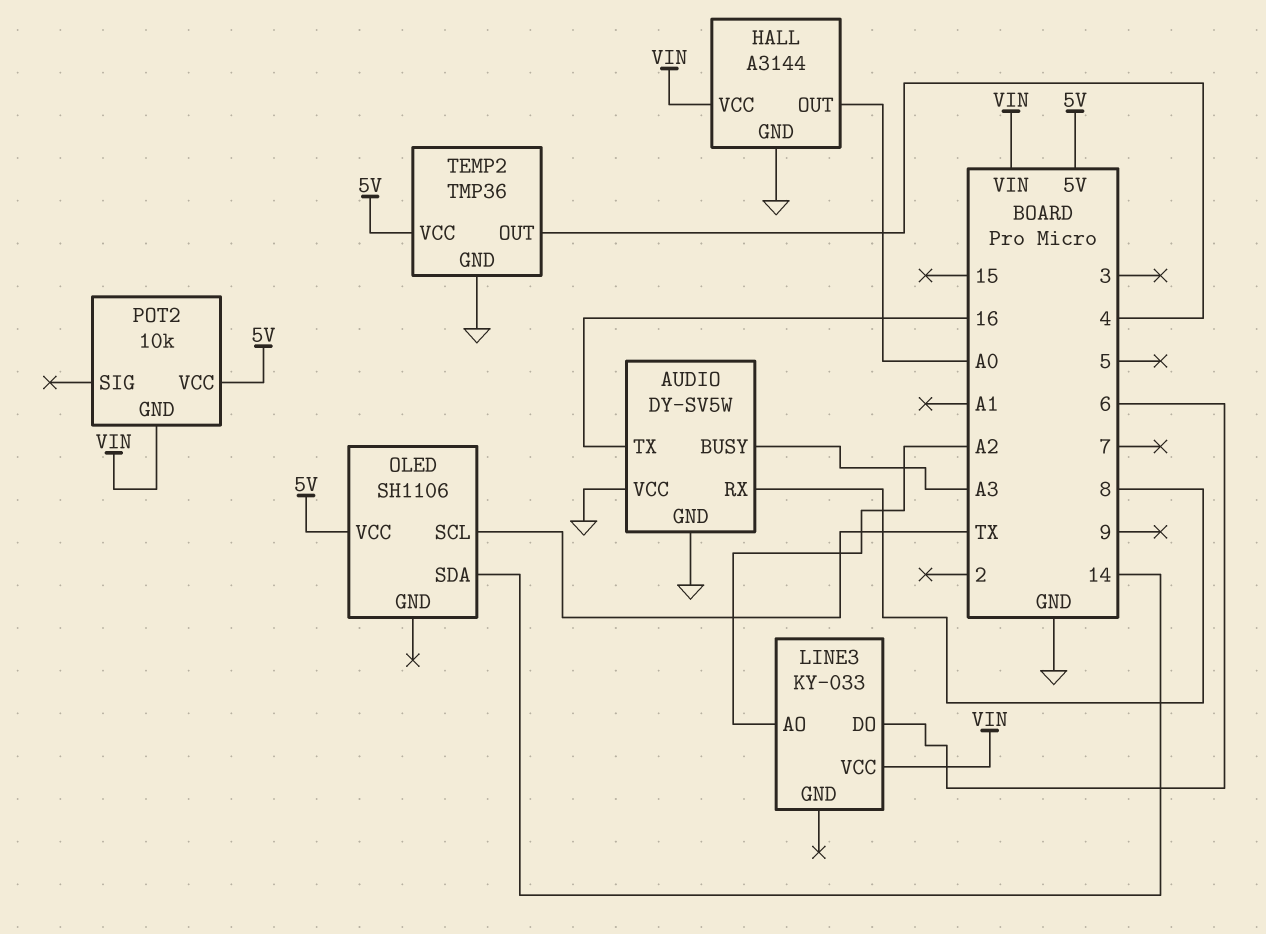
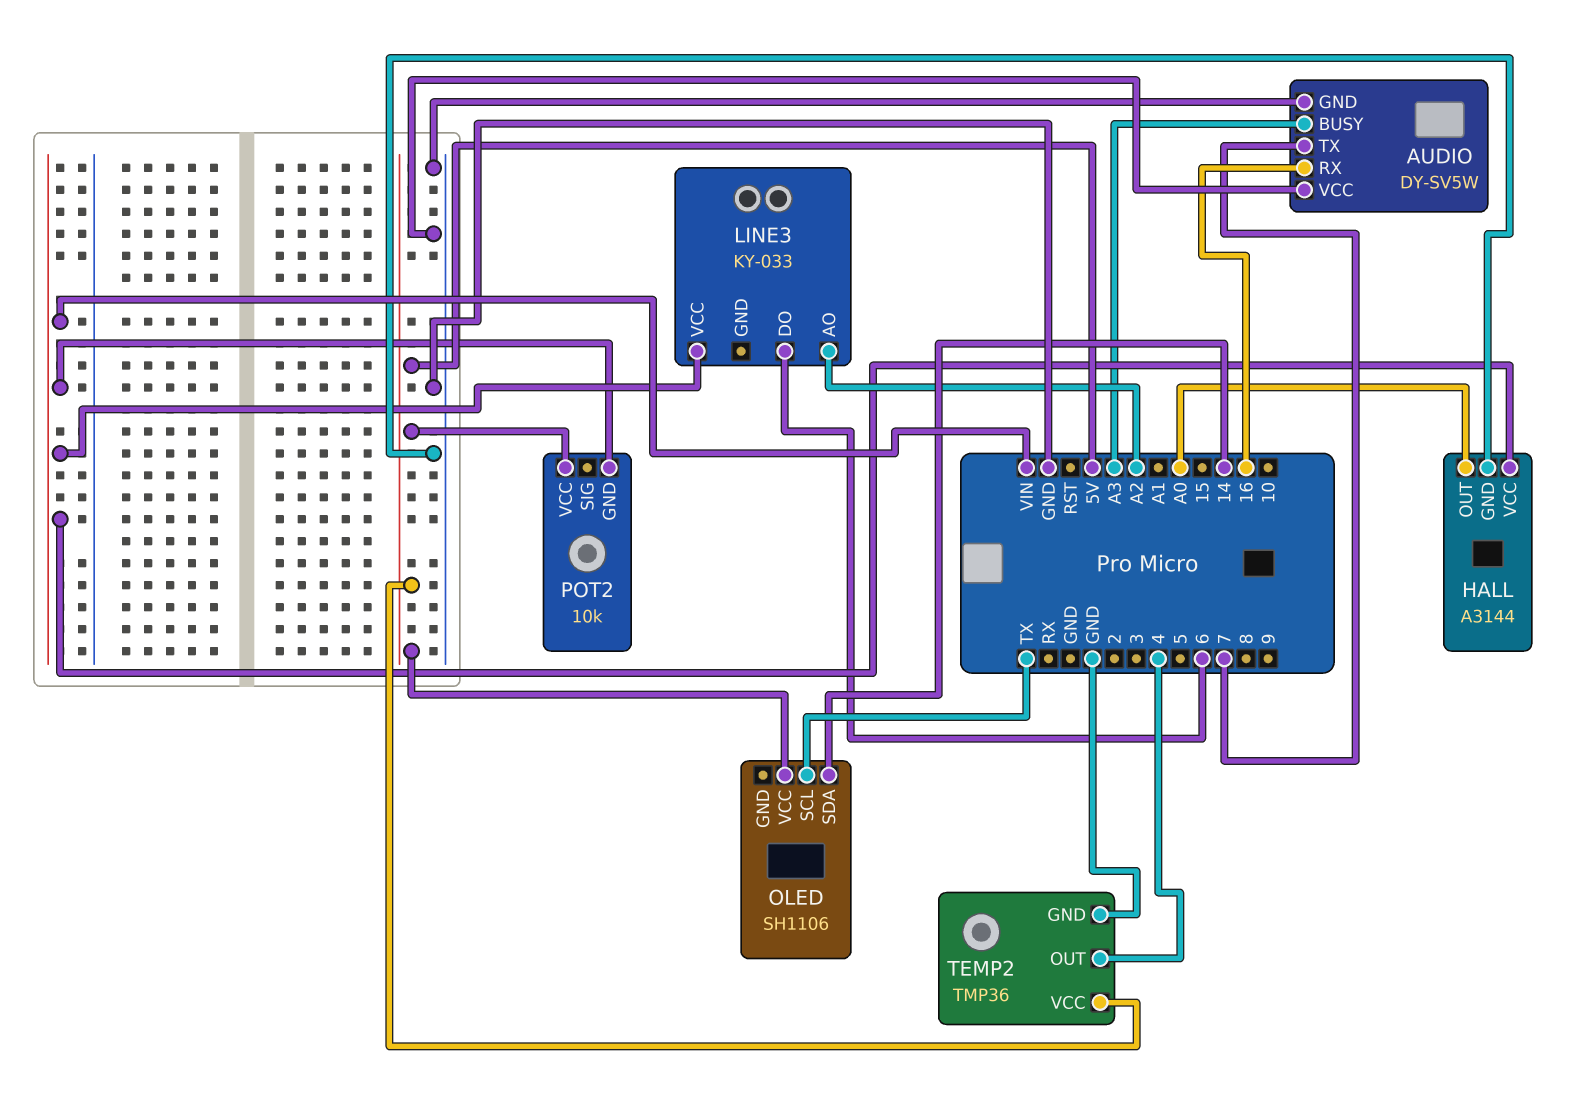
AUDIO pin RX: 8 -> 16
AUDIO pin TX: 16 -> 7

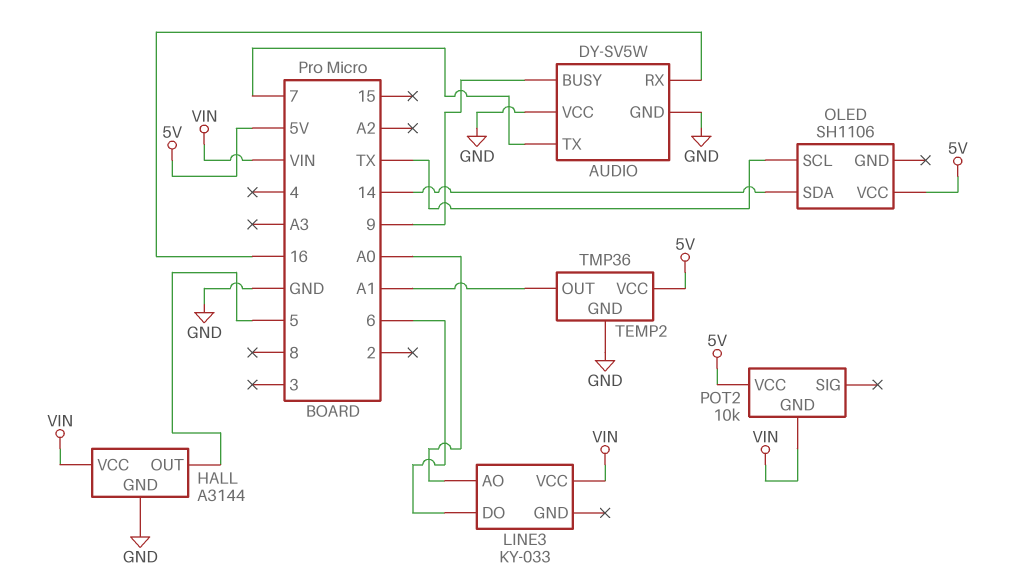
AUDIO pin BUSY: A3 -> 9
HALL pin OUT: A0 -> 5
LINE3 pin AO: A2 -> A0
TEMP2 pin OUT: 4 -> A1

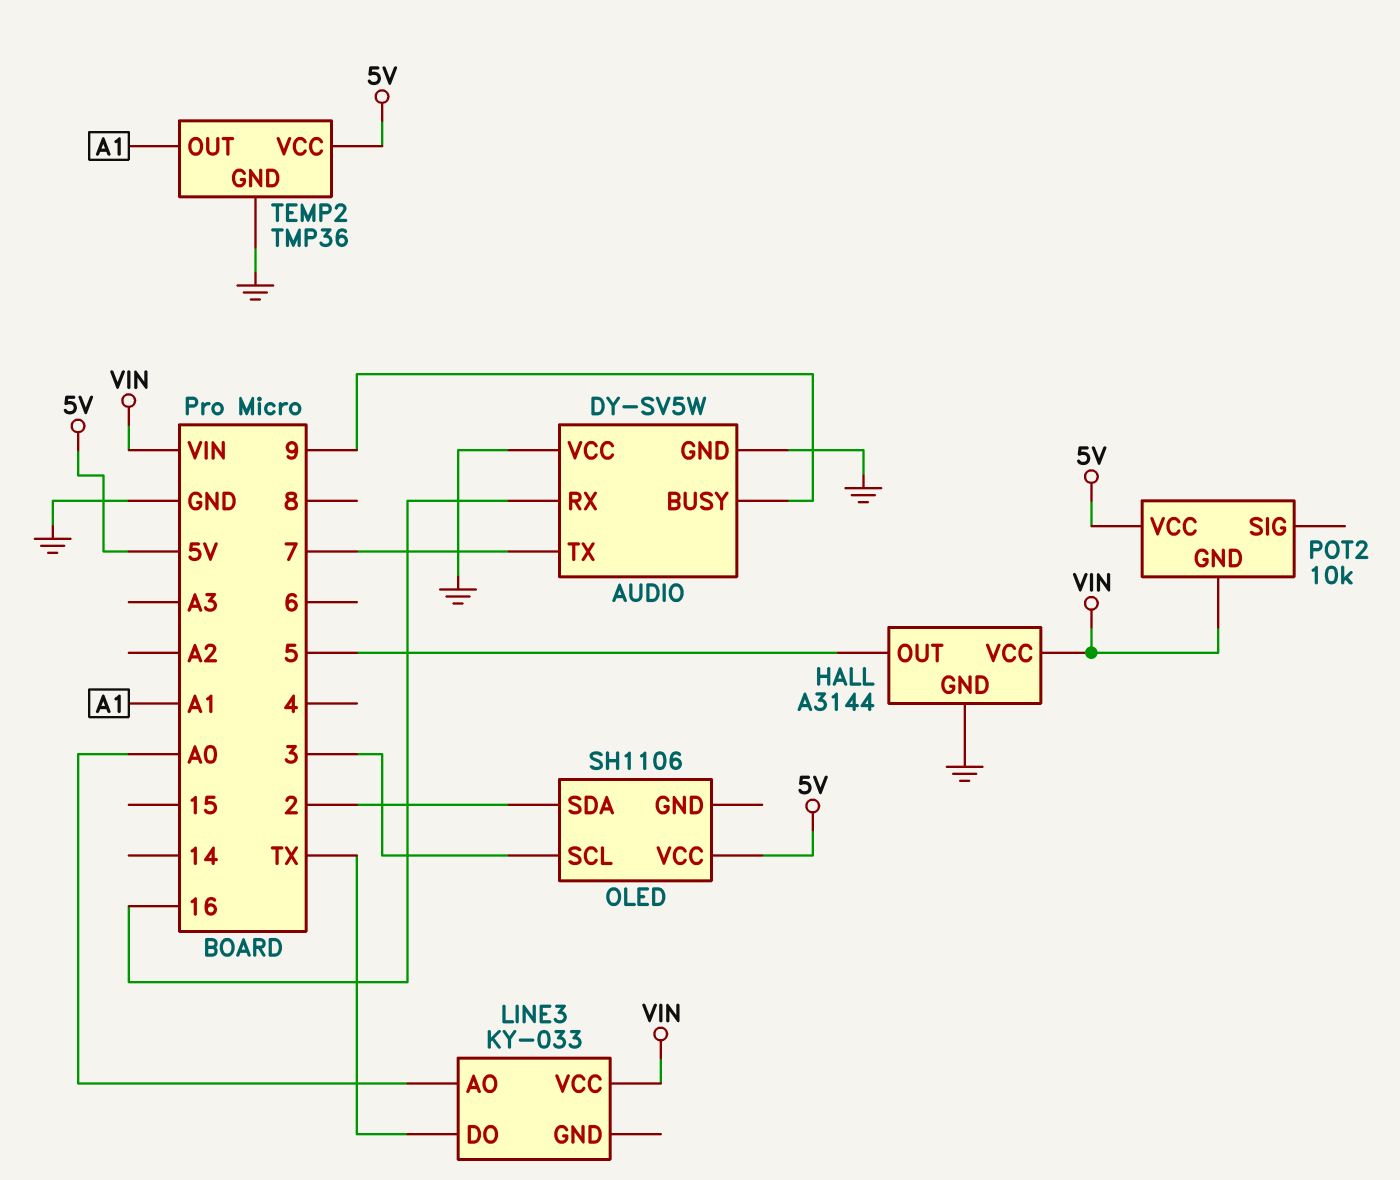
LINE3 pin DO: 6 -> TX
OLED pin SCL: TX -> 3
OLED pin SDA: 14 -> 2

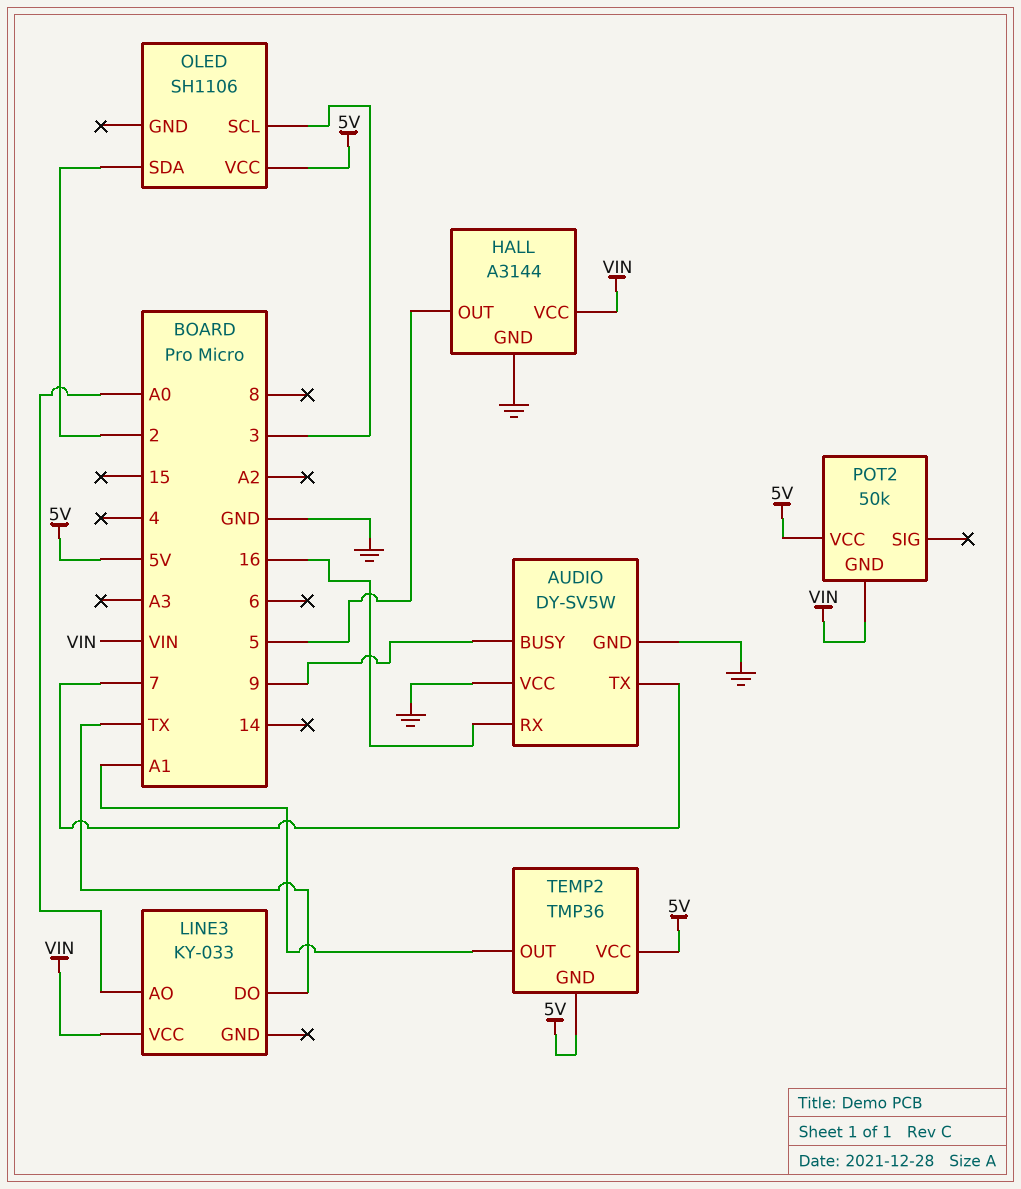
POT2: 10k -> 50k
TEMP2 pin GND: GND -> 5V

